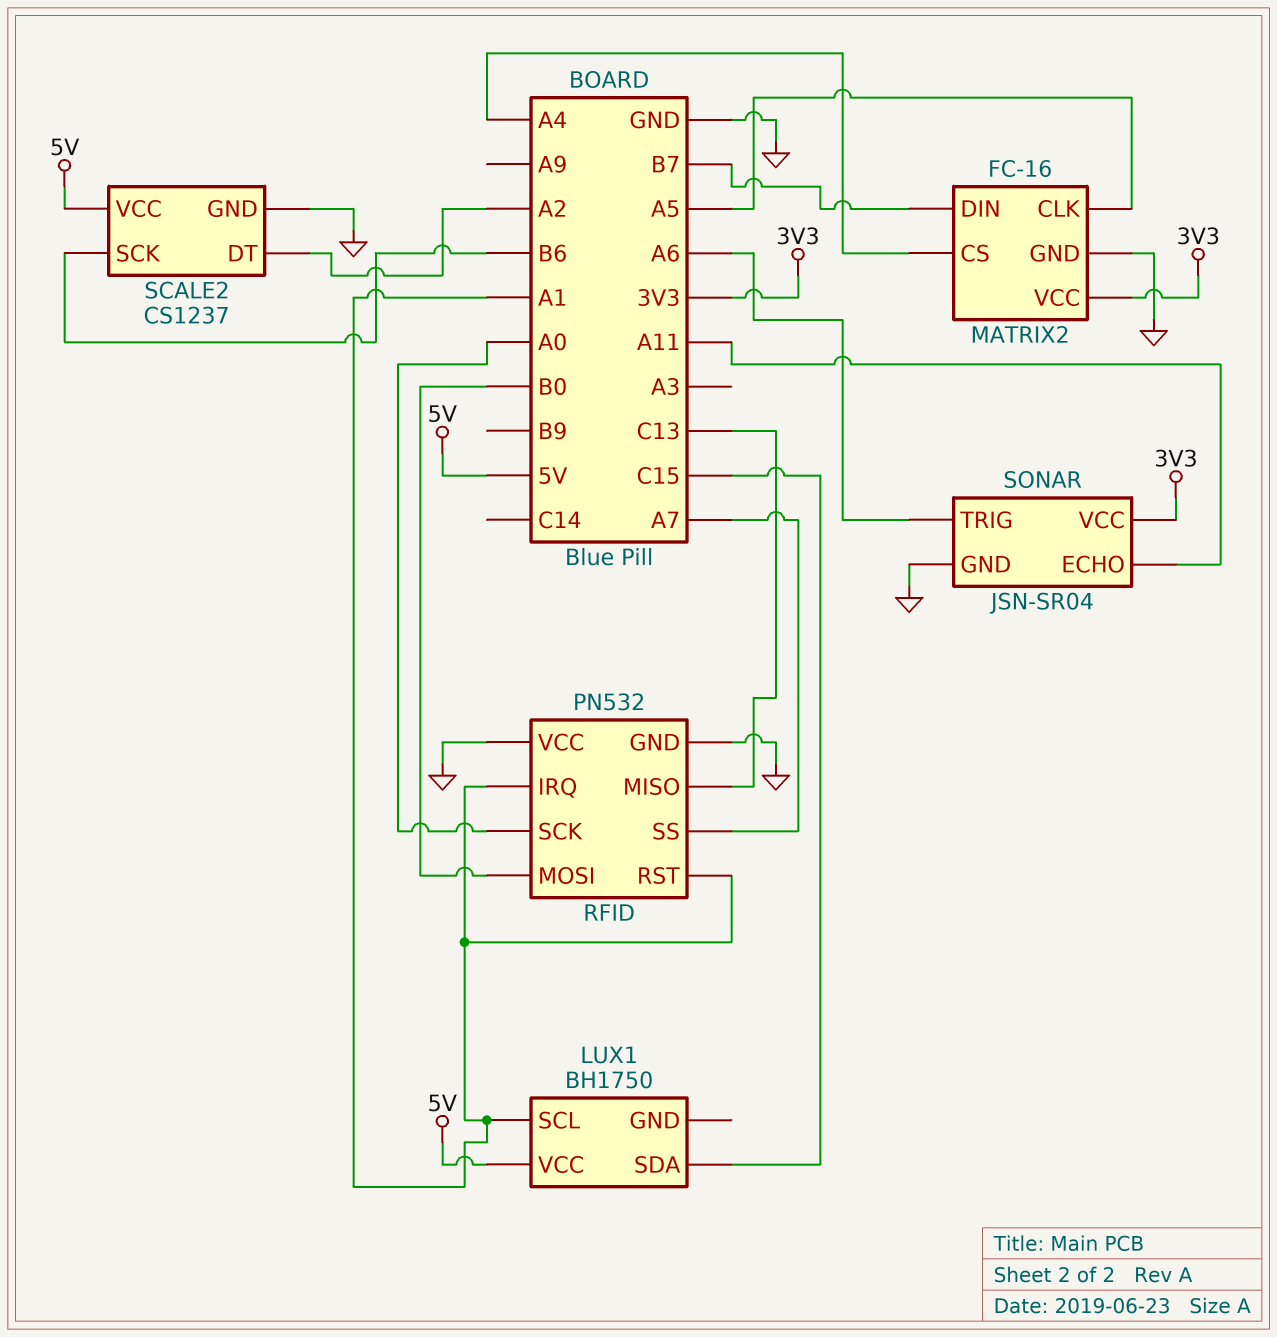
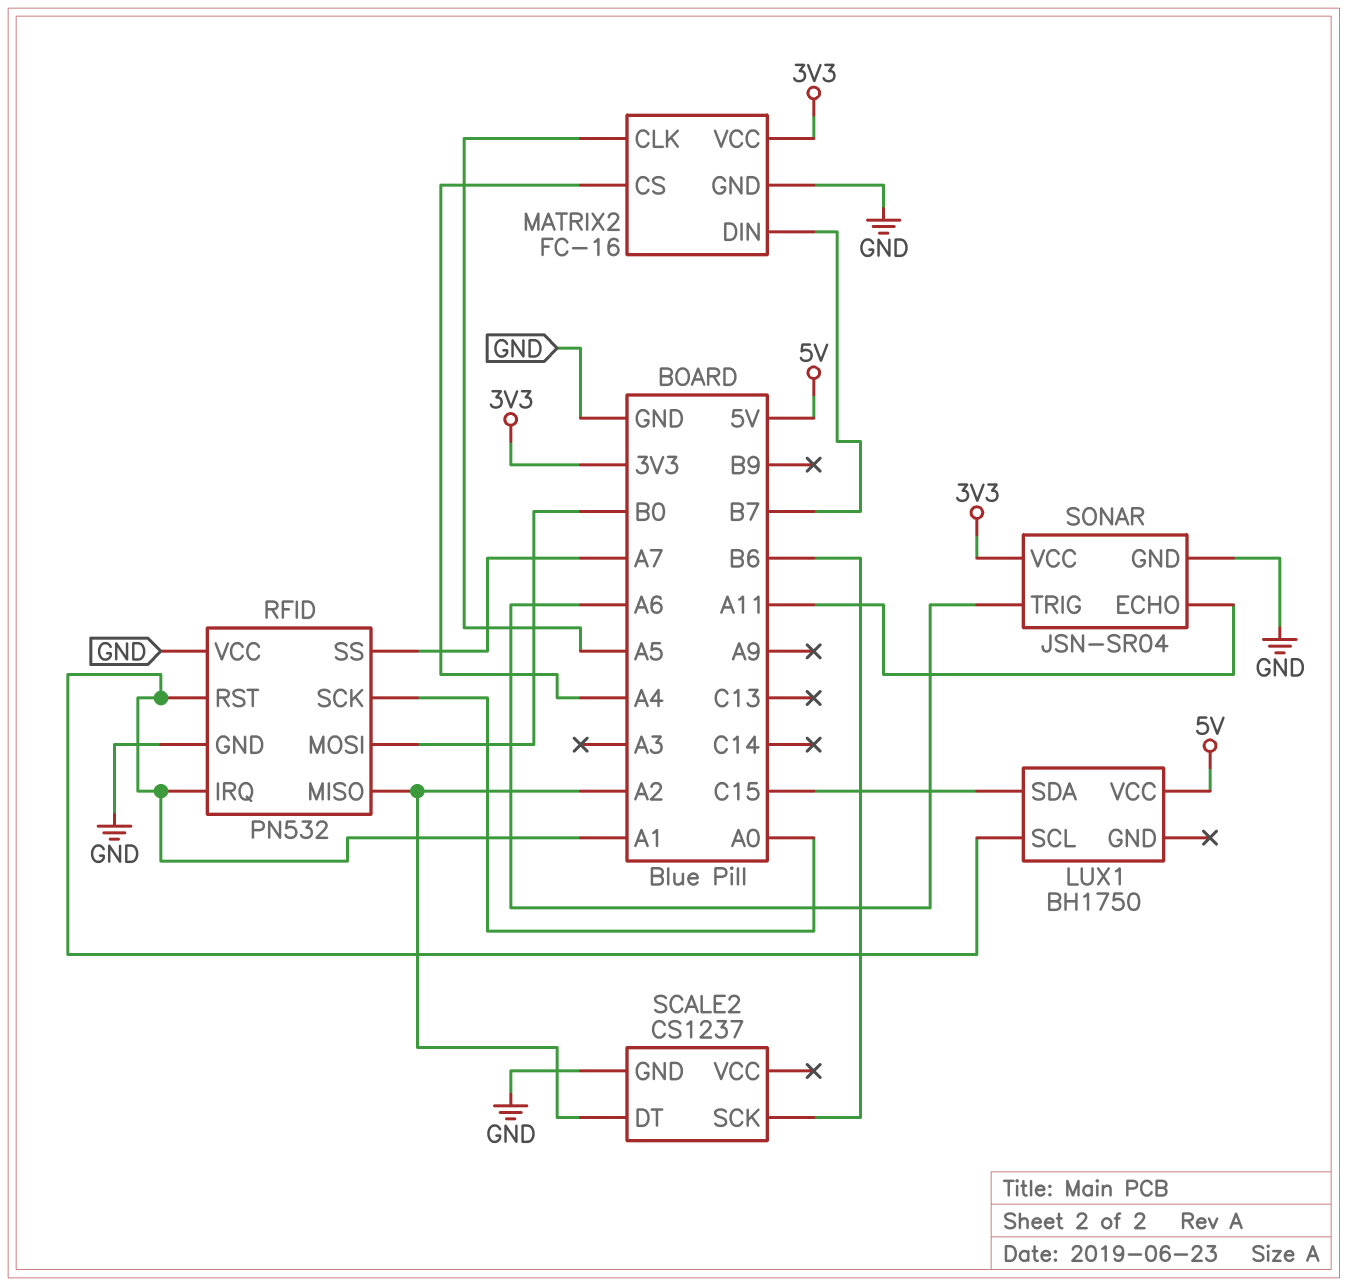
RFID pin MISO: C13 -> A2
SCALE2 pin VCC: 5V -> none

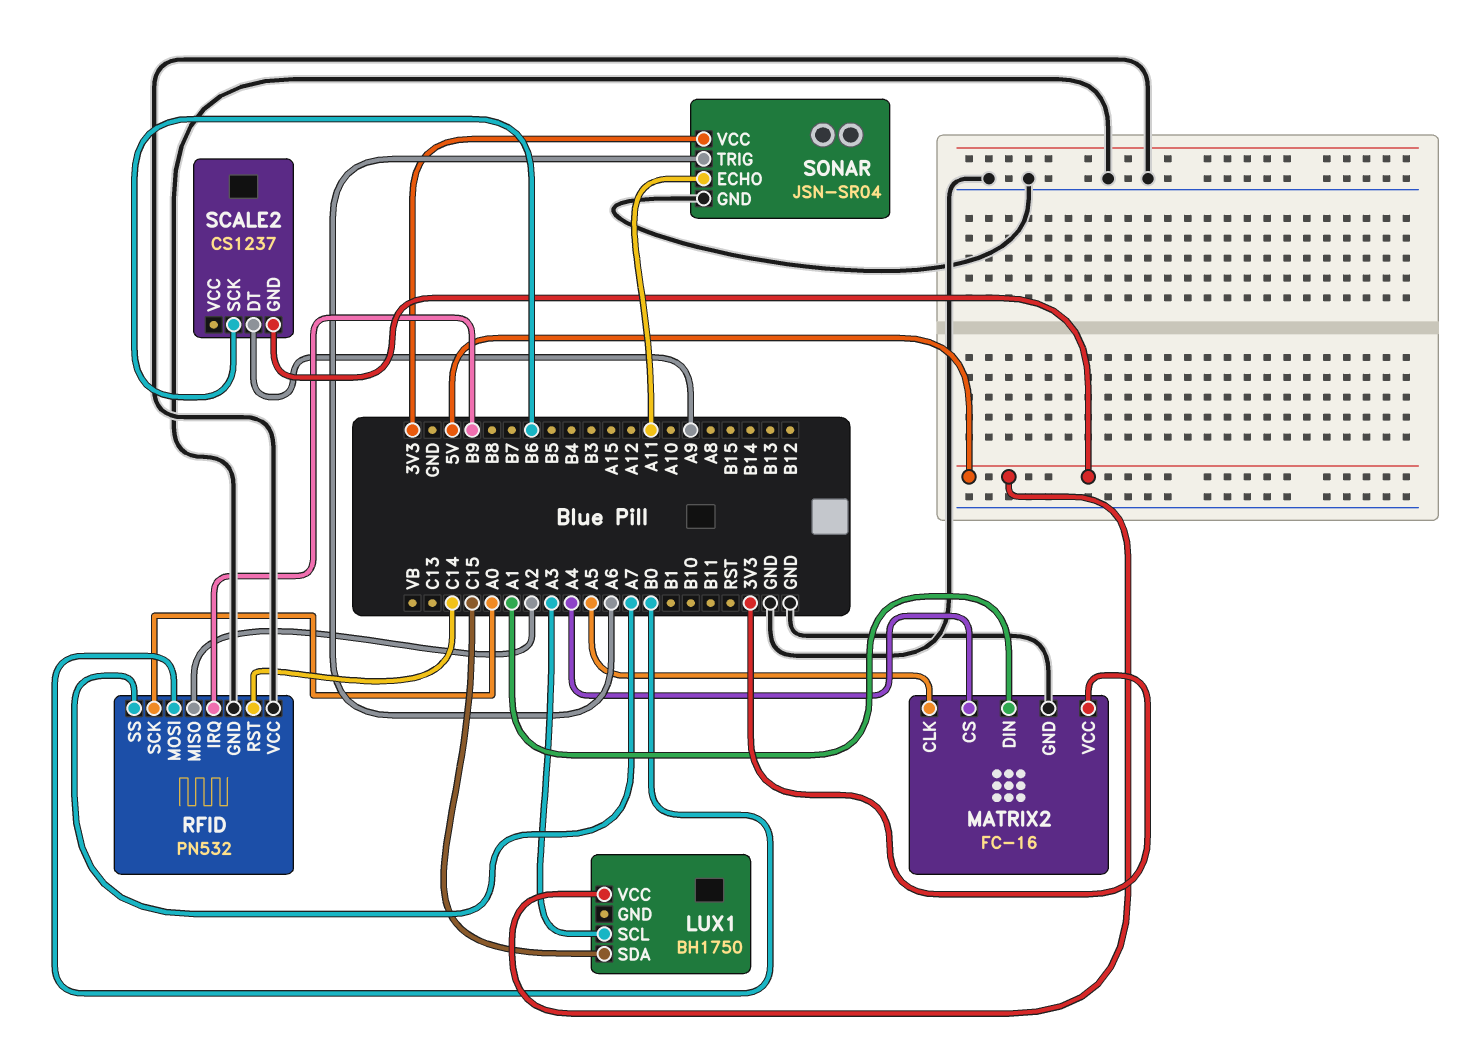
LUX1 pin SCL: A1 -> A3
MATRIX2 pin DIN: B7 -> A1
RFID pin IRQ: A1 -> B9
RFID pin RST: A1 -> C14
SCALE2 pin DT: A2 -> A9
SCALE2 pin GND: GND -> 5V

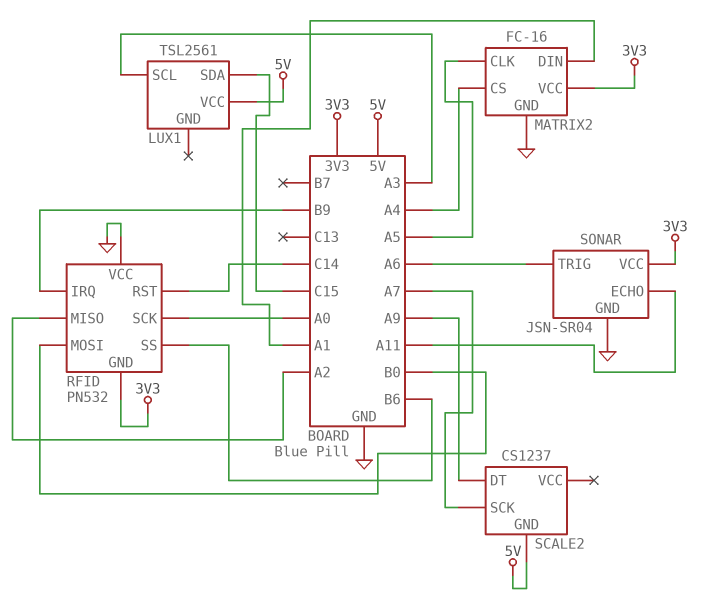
LUX1: BH1750 -> TSL2561
RFID pin GND: GND -> 3V3
RFID pin SS: A7 -> B6
SCALE2 pin SCK: B6 -> A7

